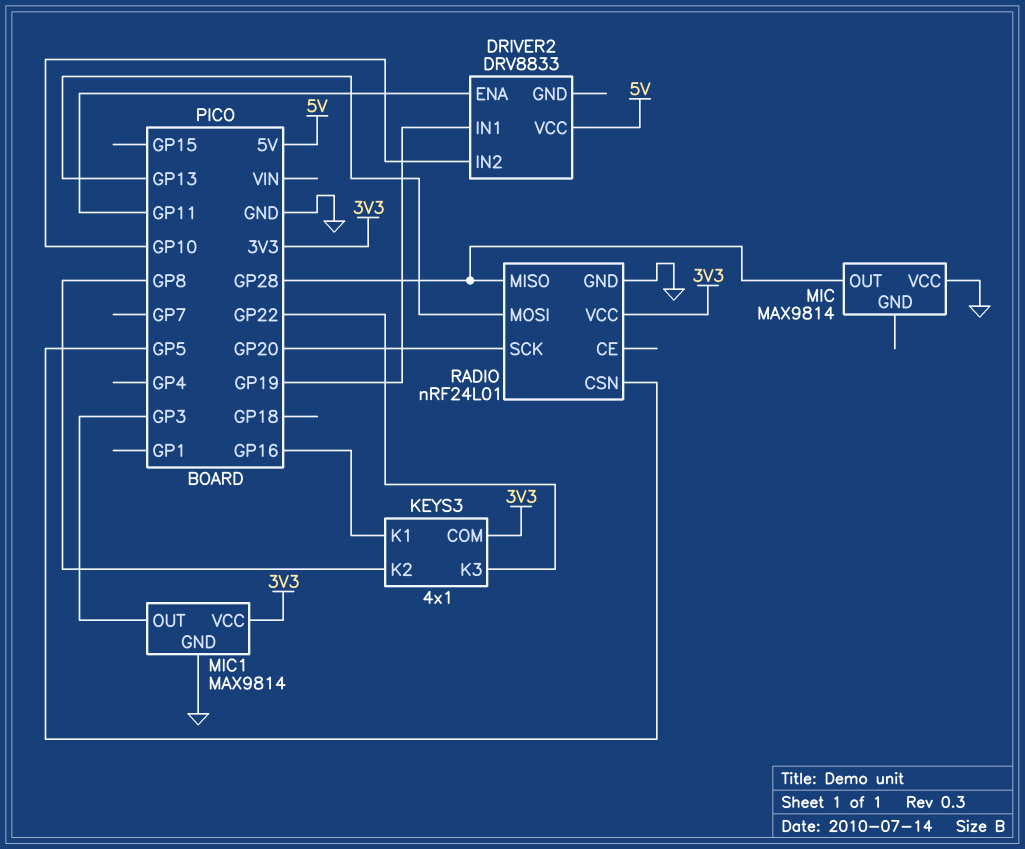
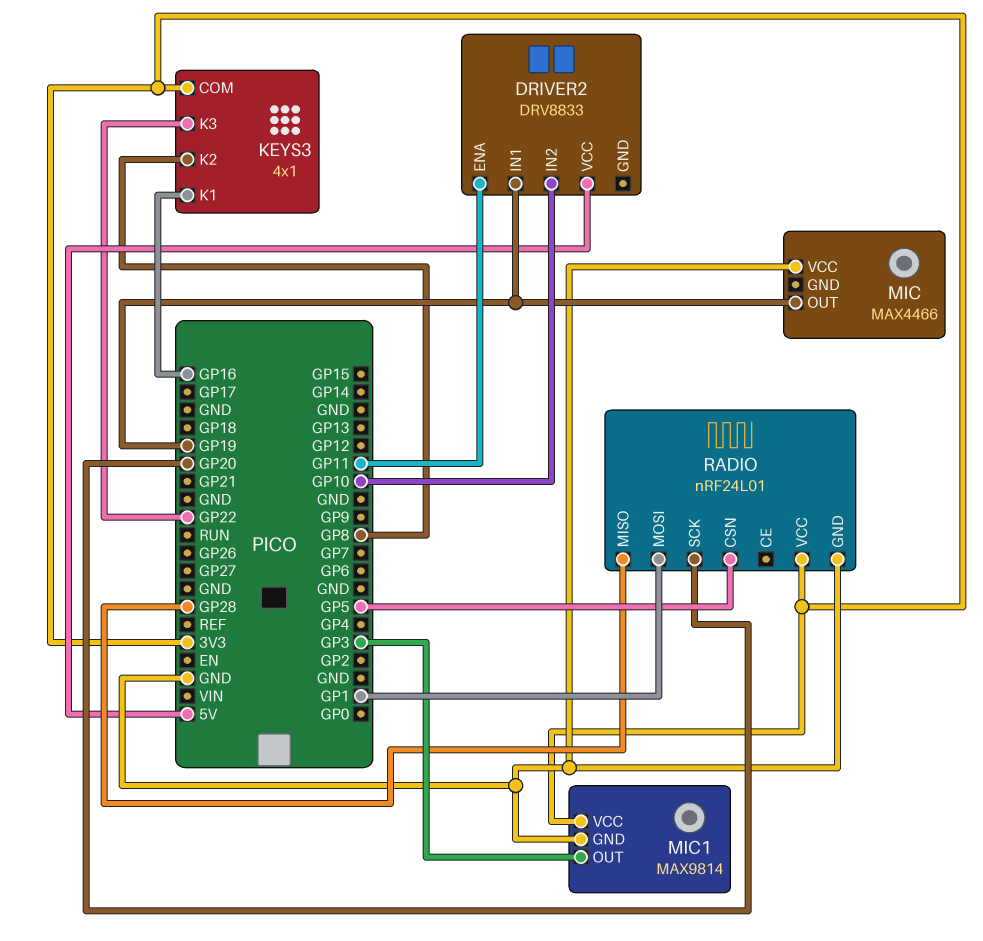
MIC: MAX9814 -> MAX4466
MIC pin OUT: GP28 -> GP19
RADIO pin MOSI: GP13 -> GP1

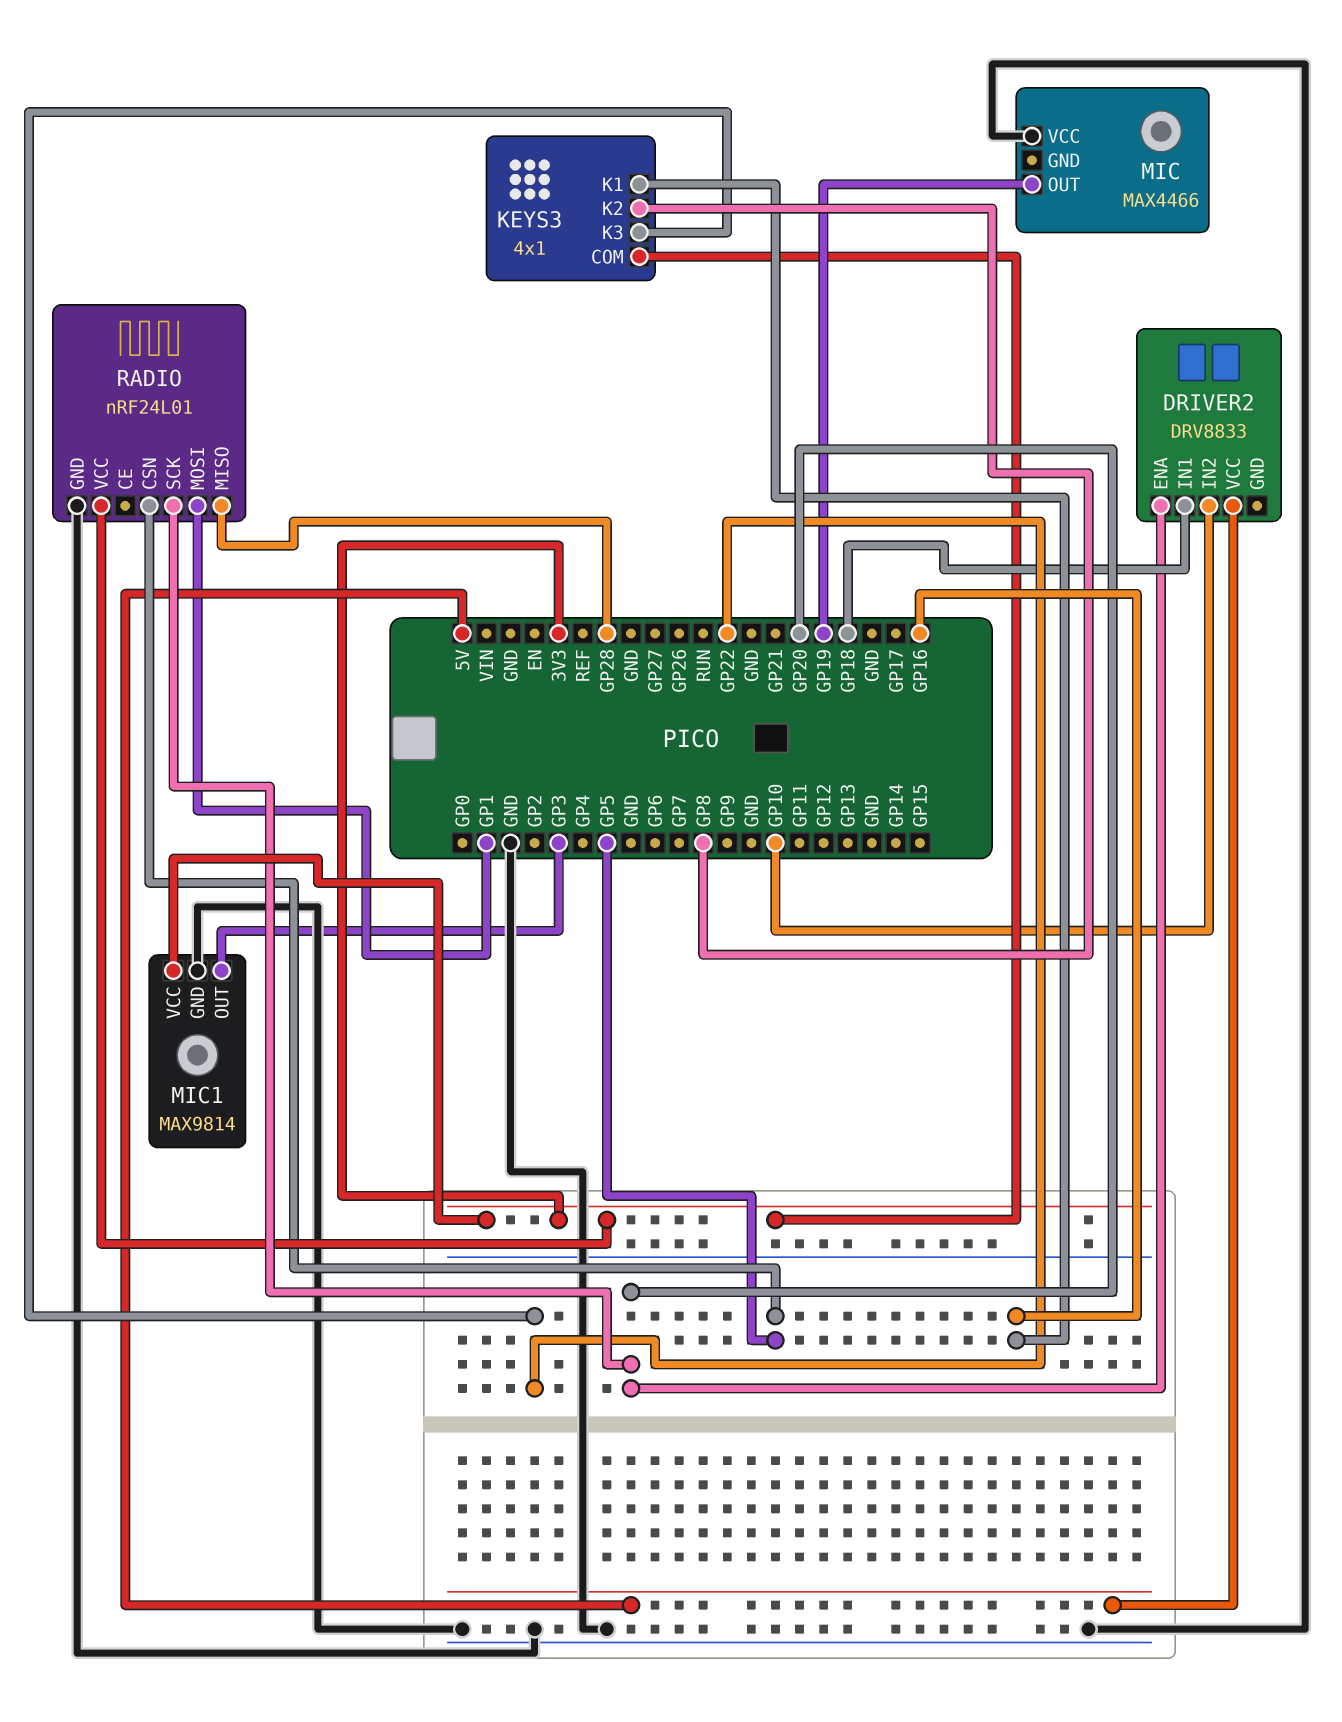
DRIVER2 pin ENA: GP11 -> GP20
DRIVER2 pin IN1: GP19 -> GP18

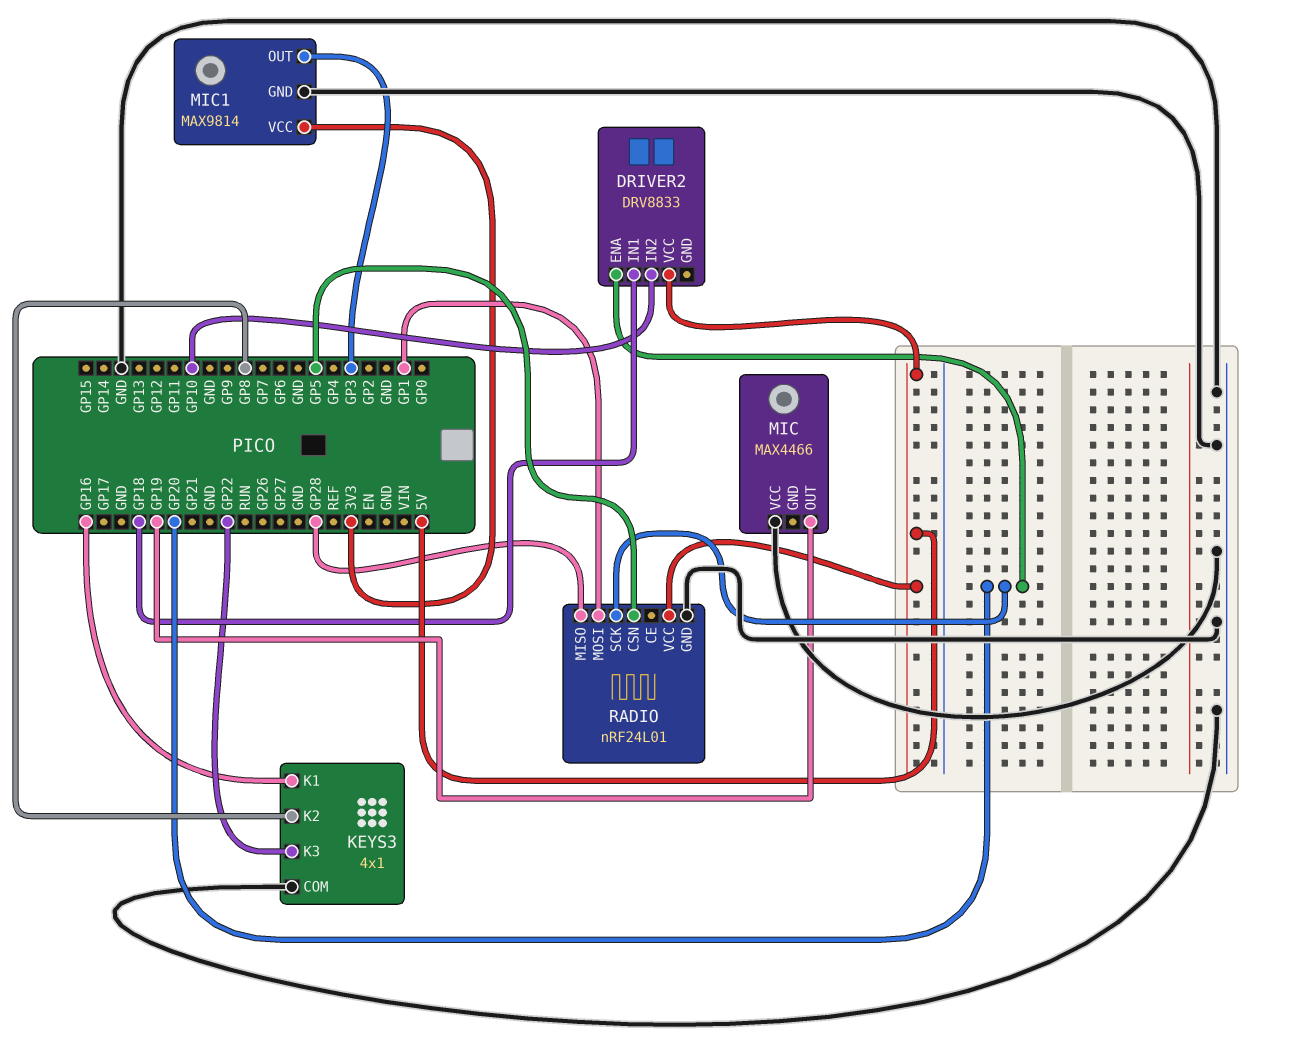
KEYS3 pin COM: 3V3 -> GND
RADIO pin VCC: 3V3 -> 5V

